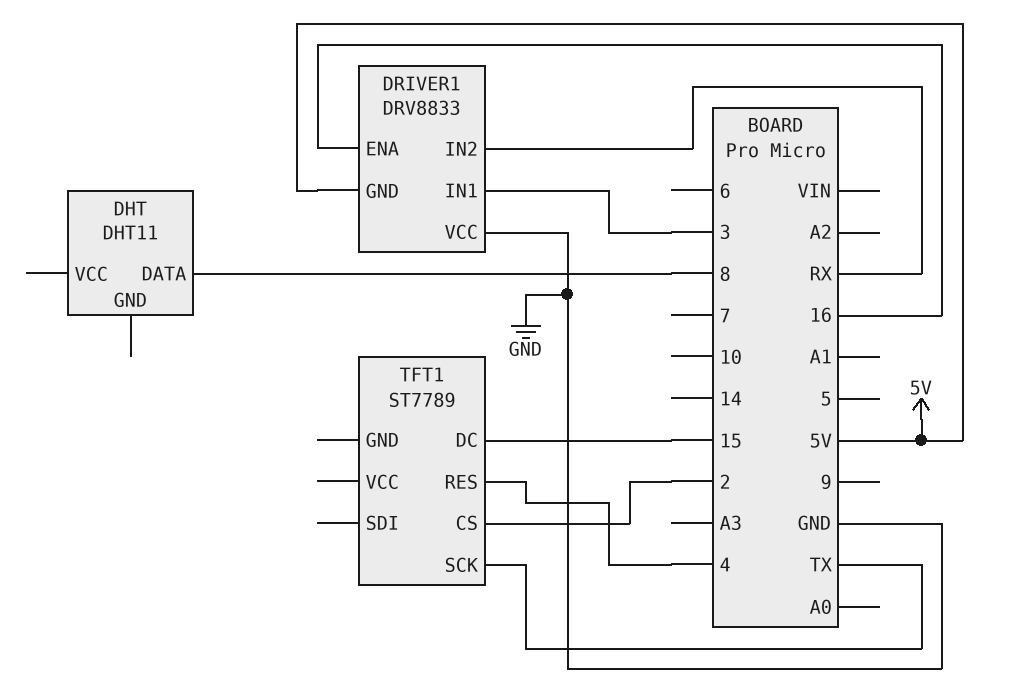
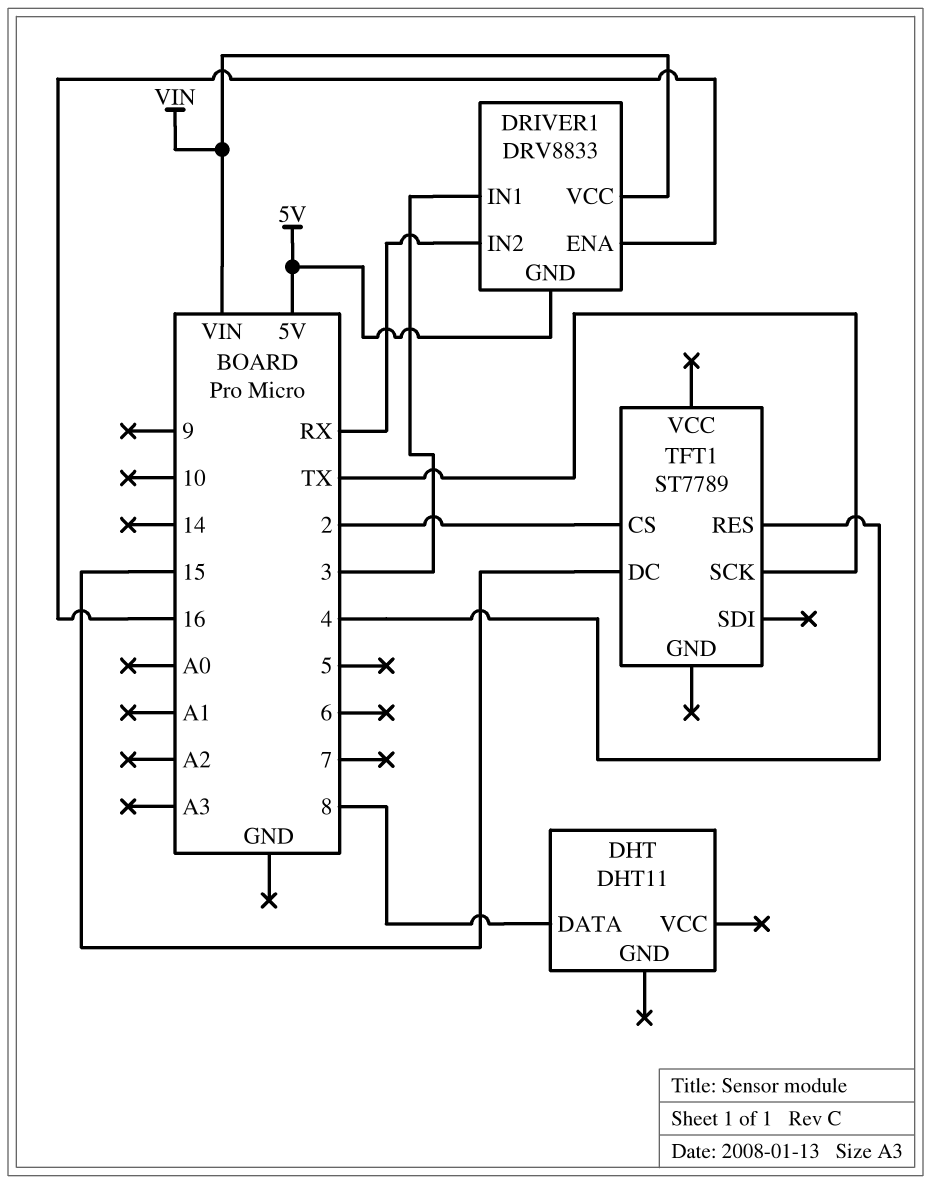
DRIVER1 pin VCC: GND -> VIN

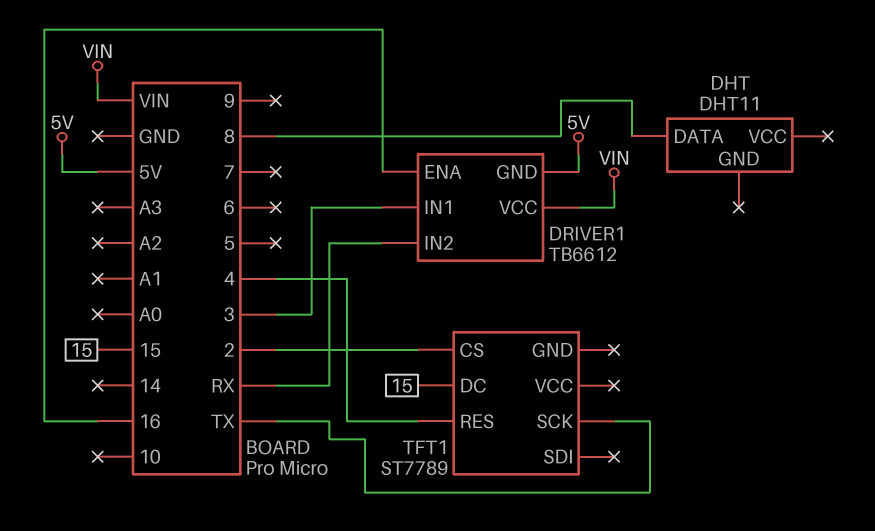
DRIVER1: DRV8833 -> TB6612

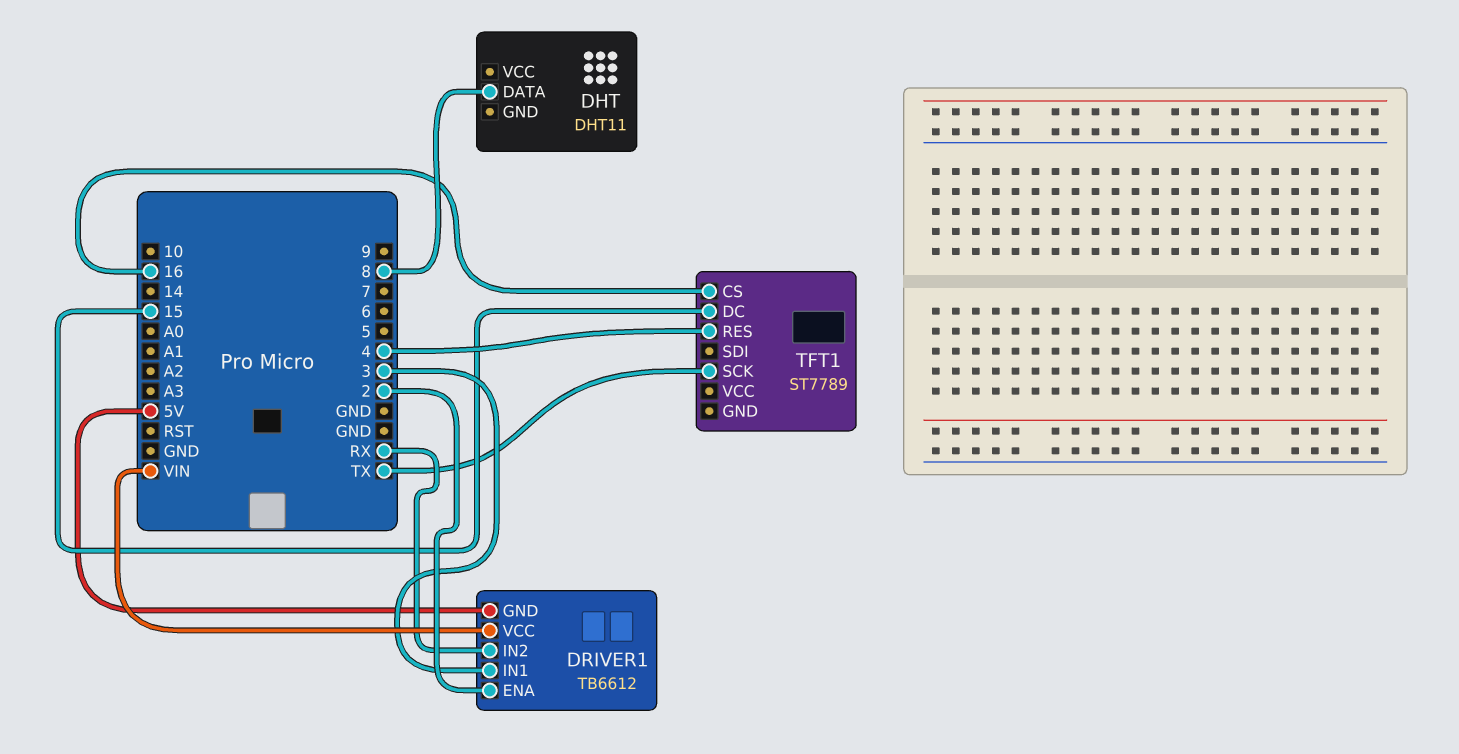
DRIVER1 pin ENA: 16 -> 2
TFT1 pin CS: 2 -> 16

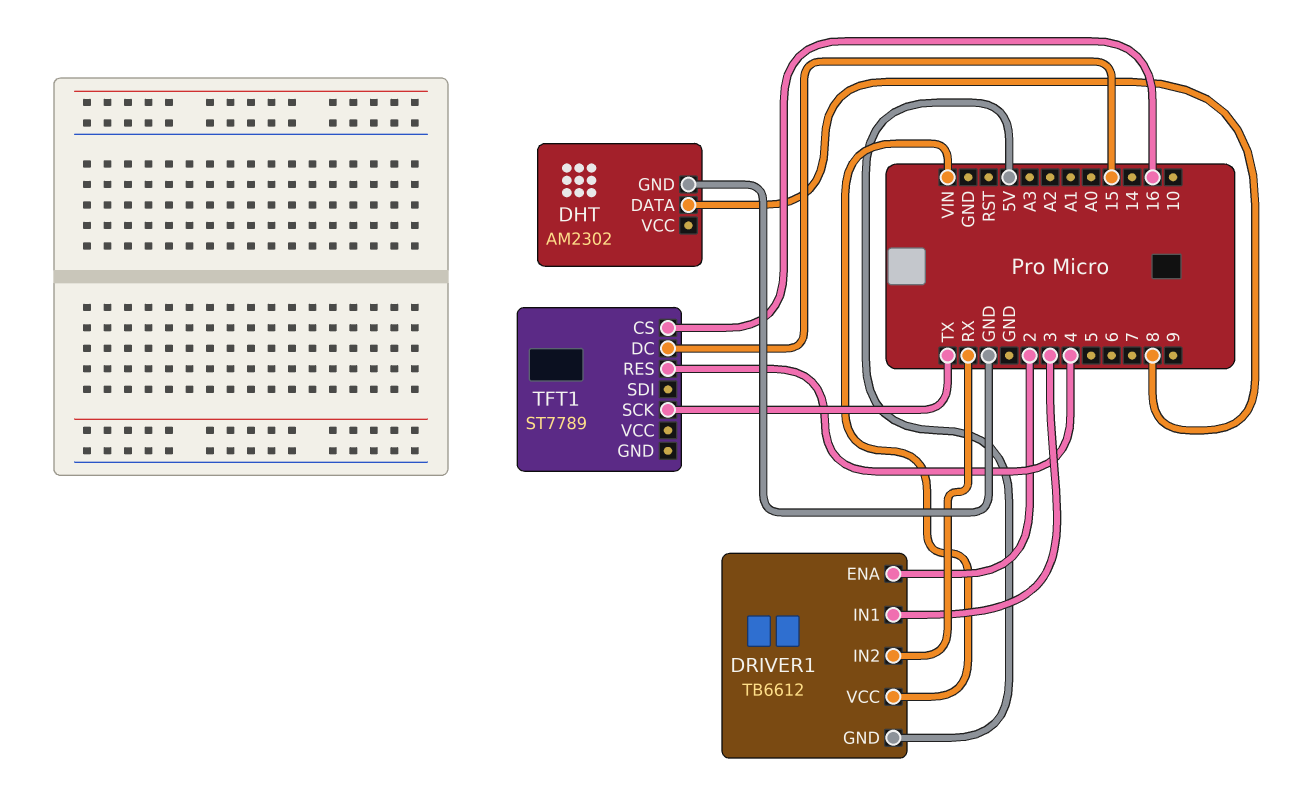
DHT: DHT11 -> AM2302
DHT pin GND: none -> GND

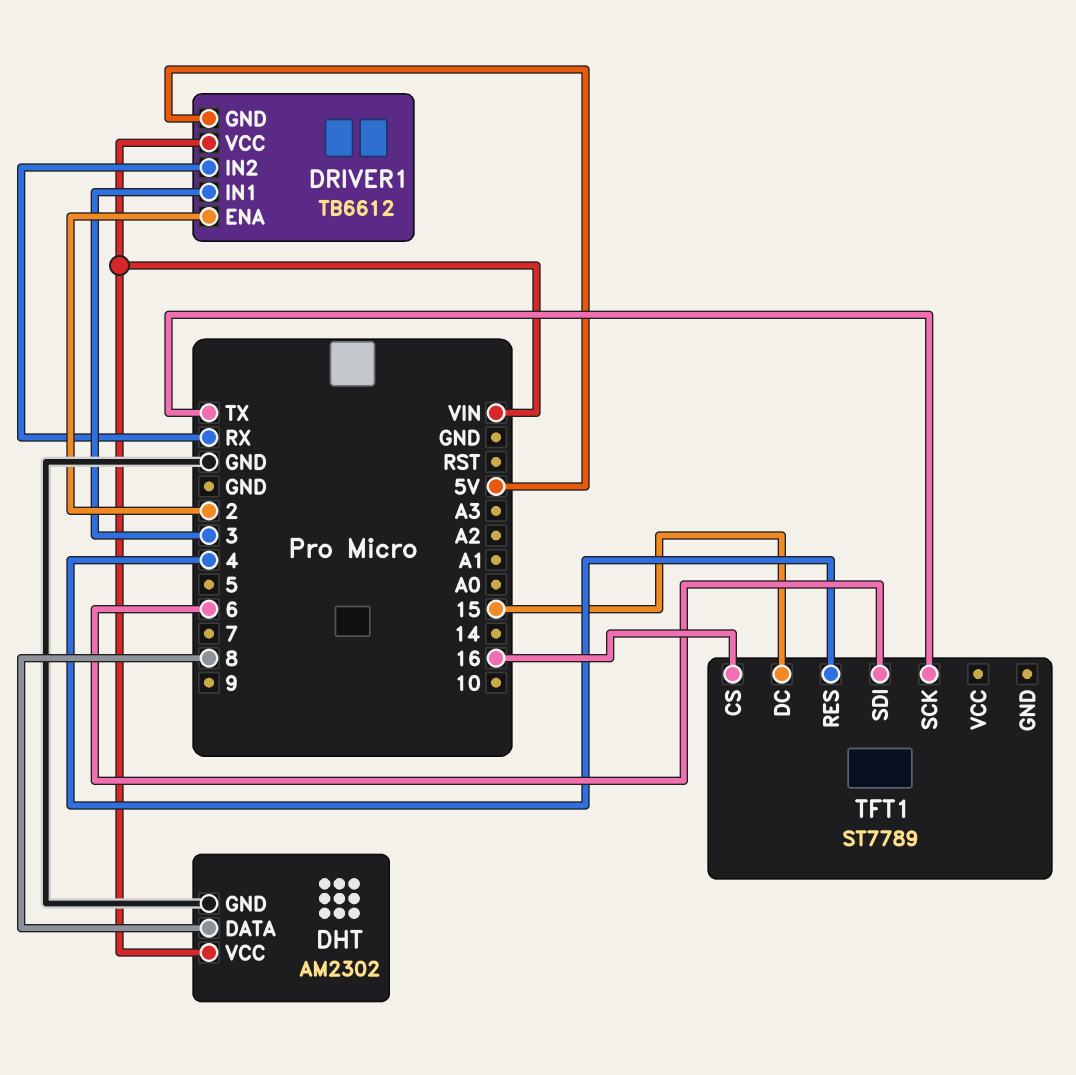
DHT pin VCC: none -> VIN
TFT1 pin SDI: none -> 6

